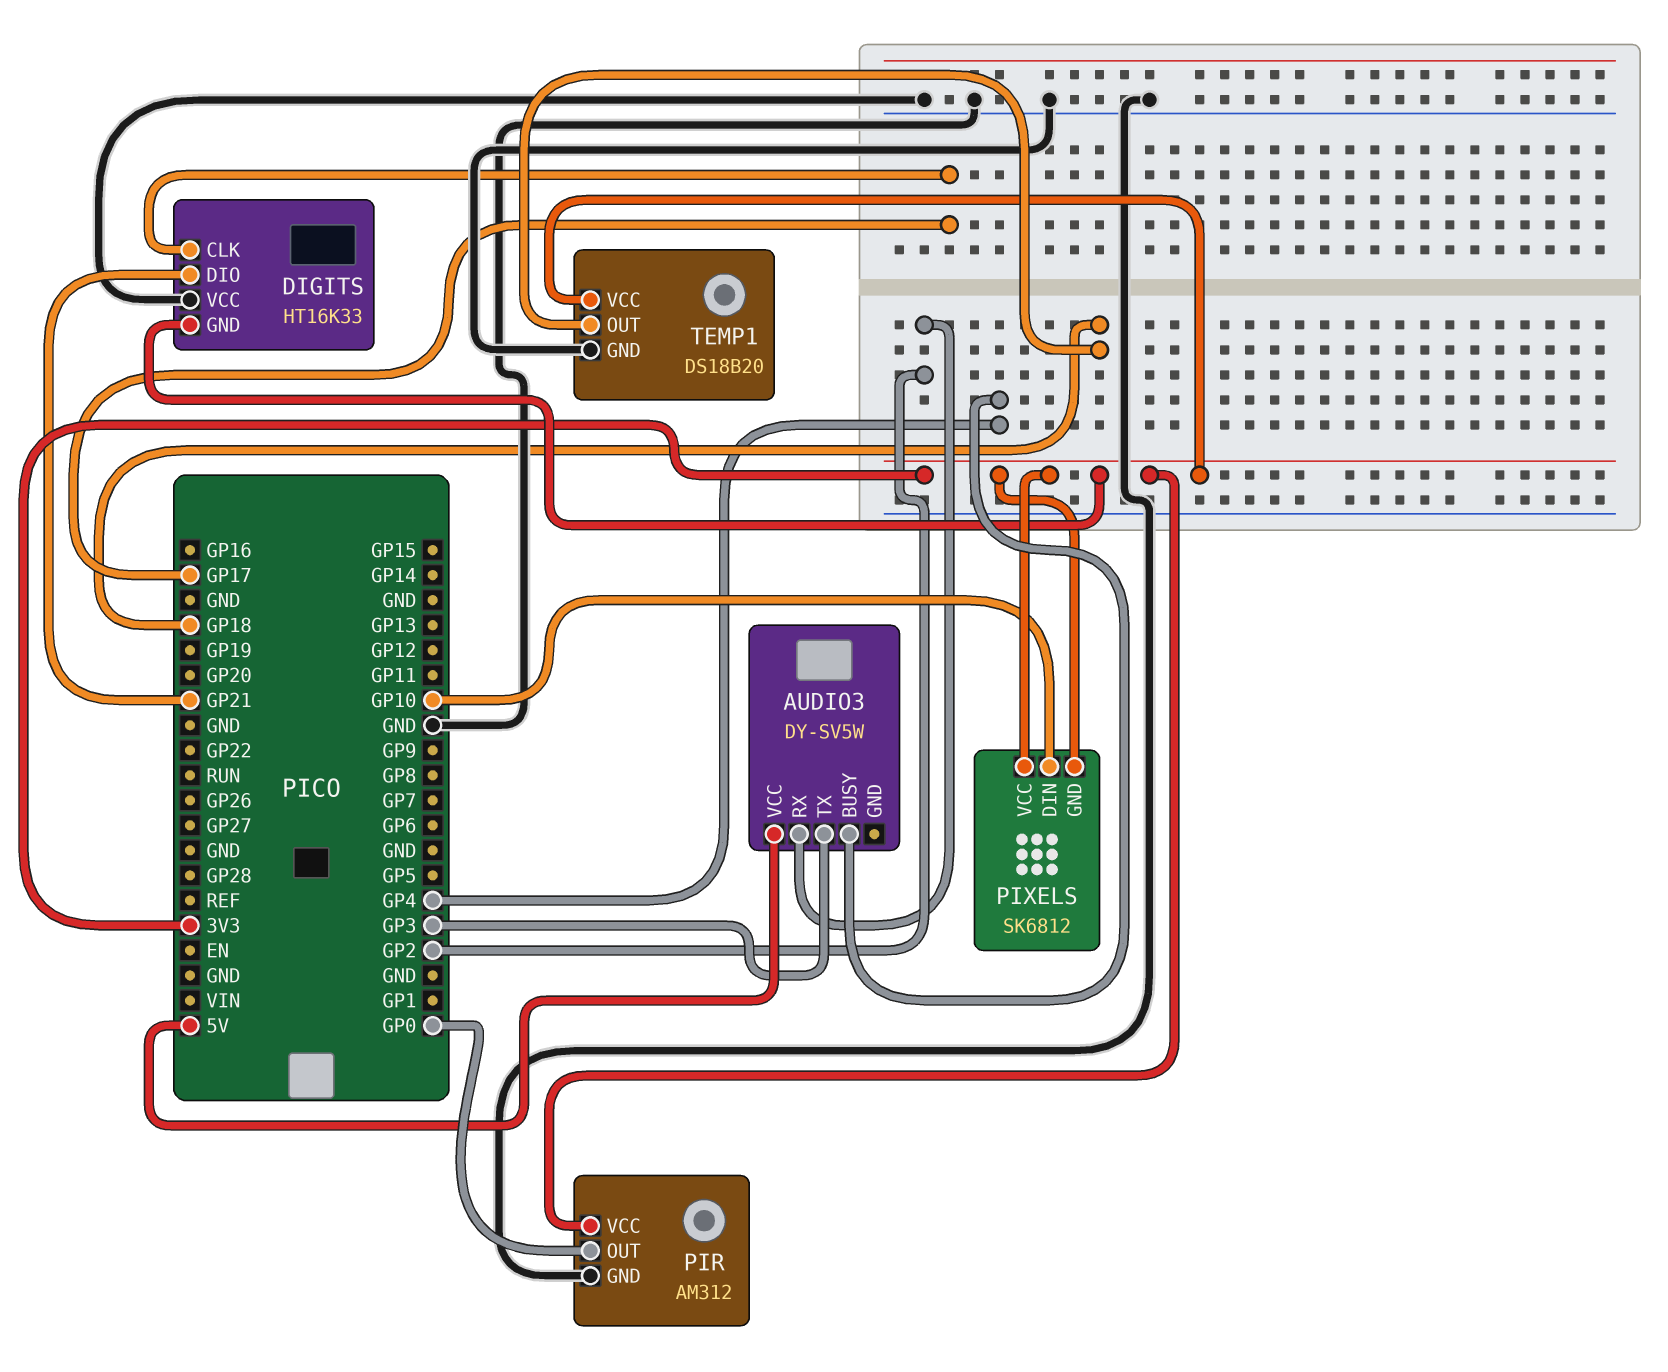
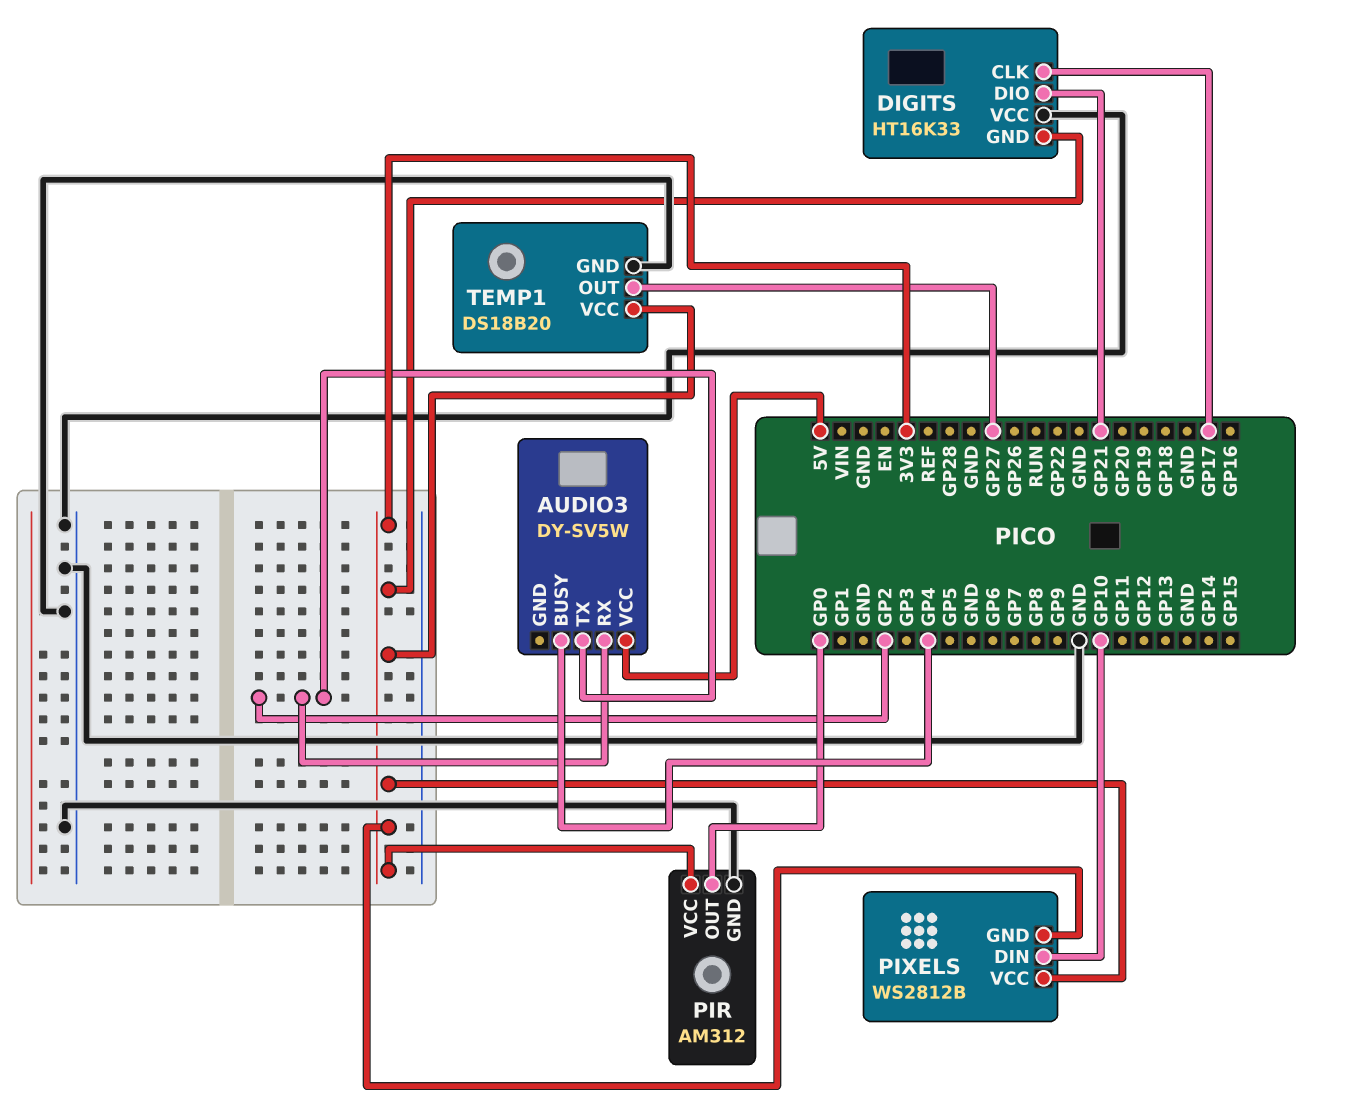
AUDIO3 pin TX: GP3 -> GP2
PIXELS: SK6812 -> WS2812B
TEMP1 pin OUT: GP18 -> GP27

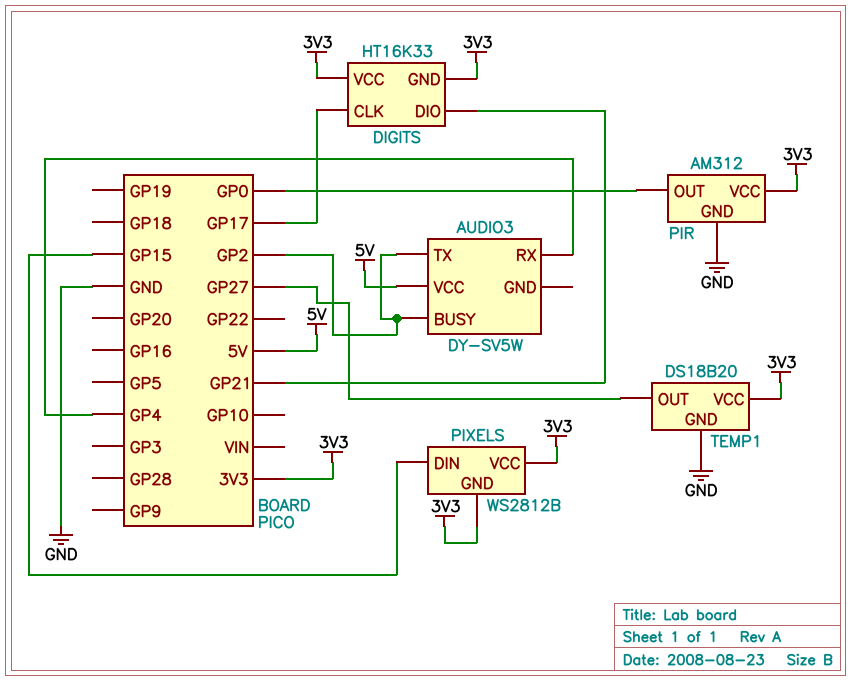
AUDIO3 pin BUSY: GP4 -> GP2
AUDIO3 pin RX: GP2 -> GP4
DIGITS pin VCC: GND -> 3V3
PIXELS pin DIN: GP10 -> GP15

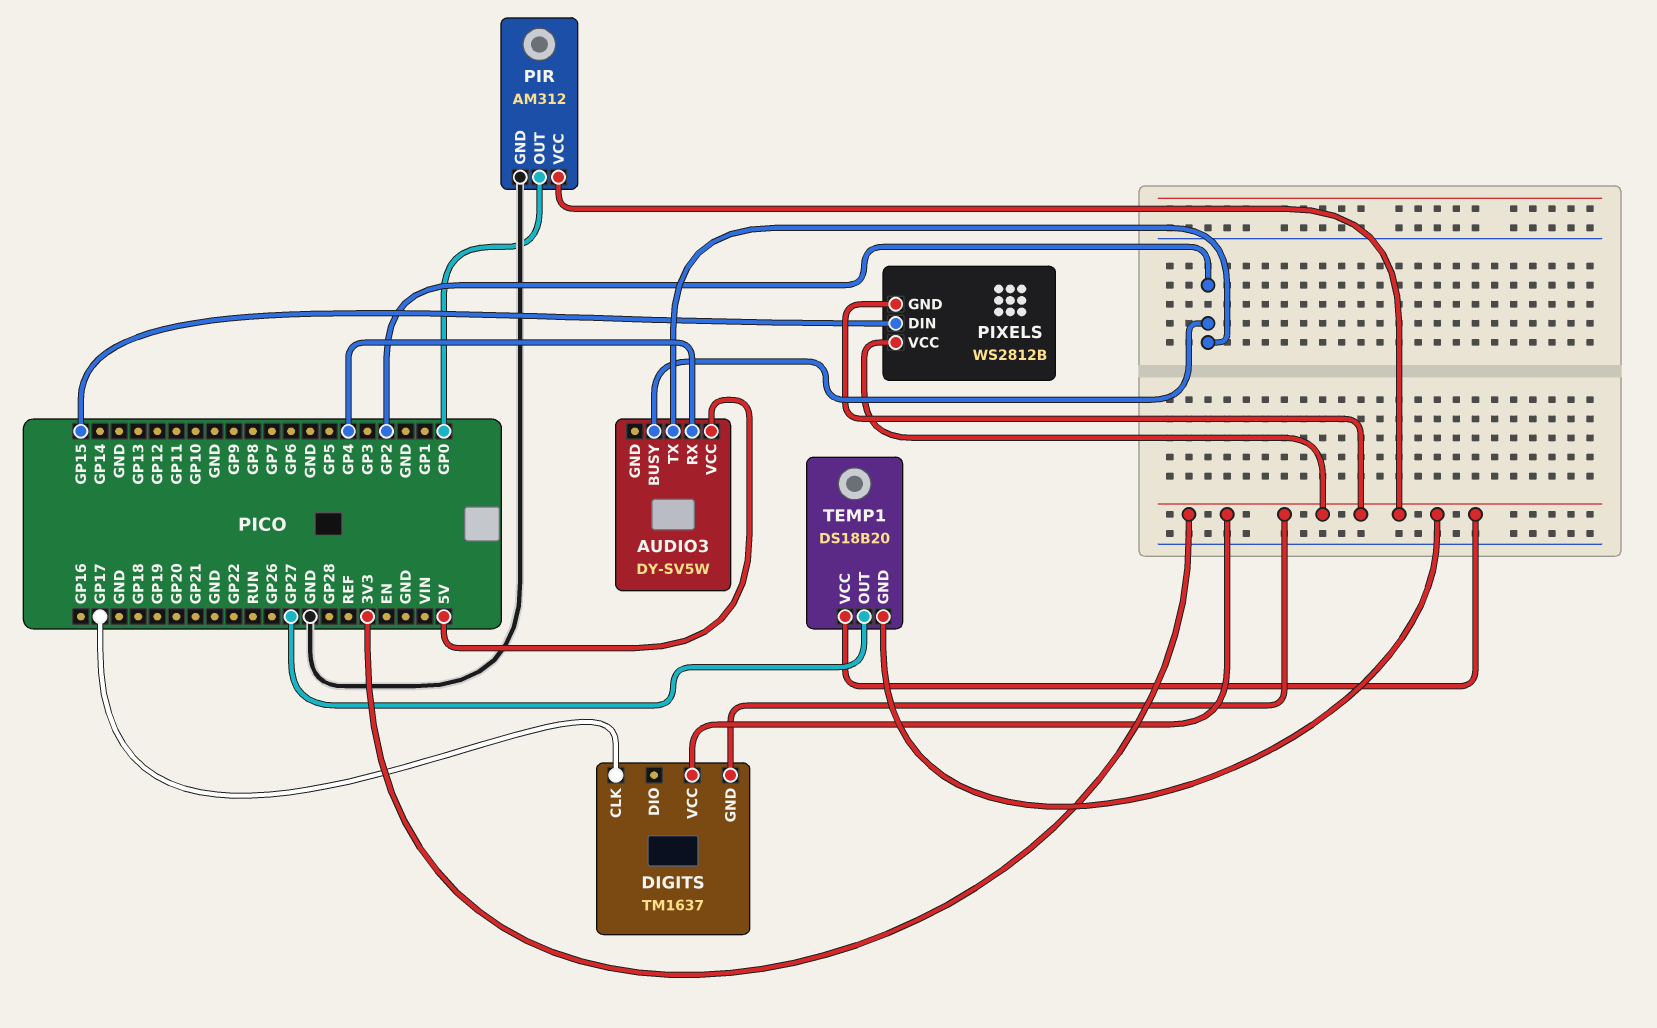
DIGITS: HT16K33 -> TM1637
DIGITS pin DIO: GP21 -> none
TEMP1 pin GND: GND -> 3V3

